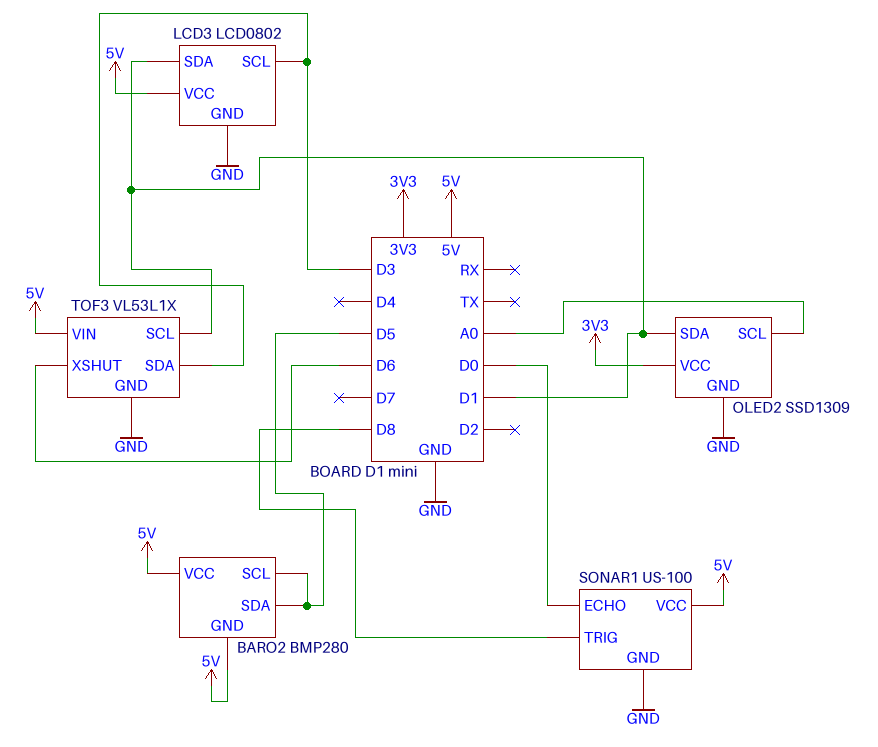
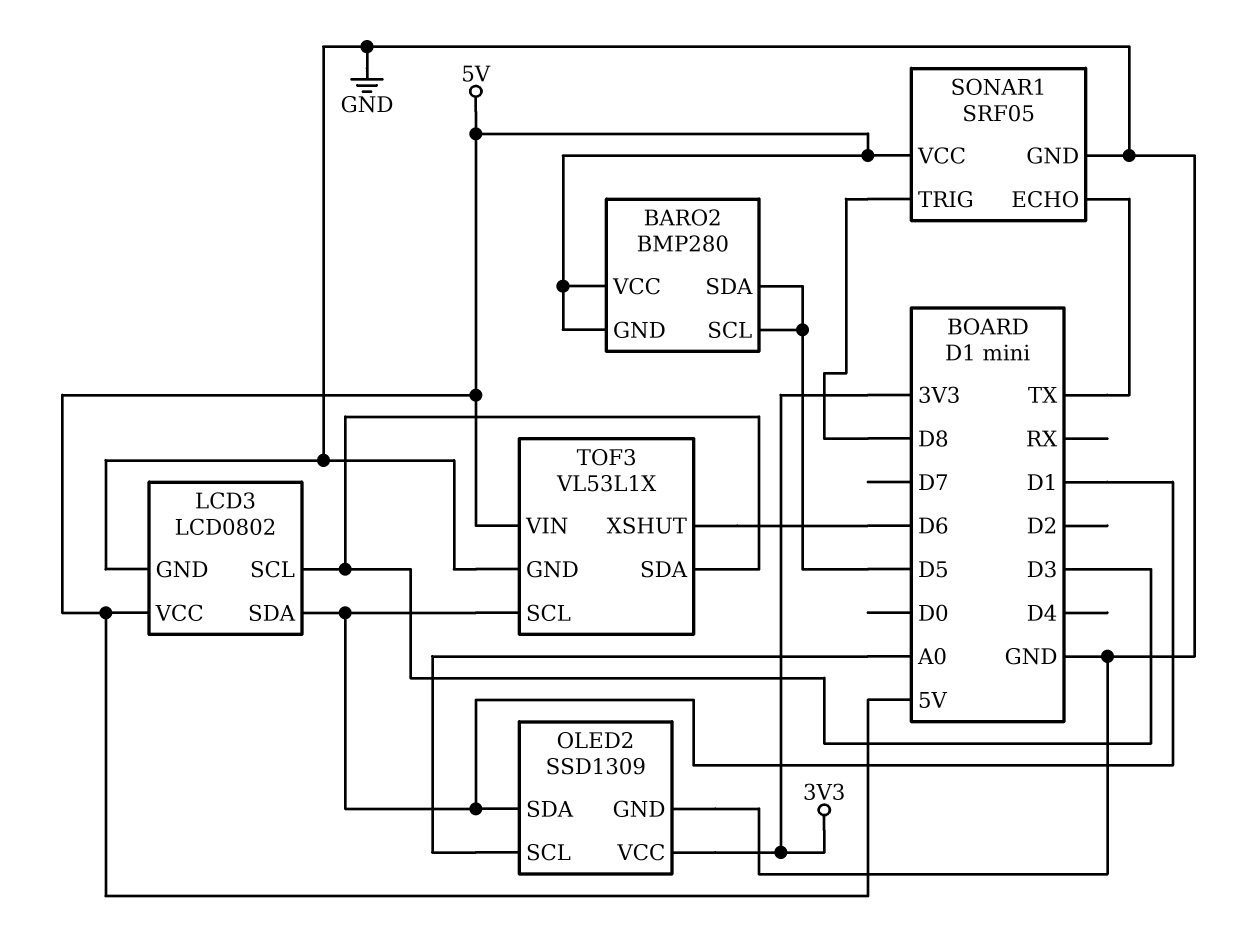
SONAR1: US-100 -> SRF05
SONAR1 pin ECHO: D0 -> TX

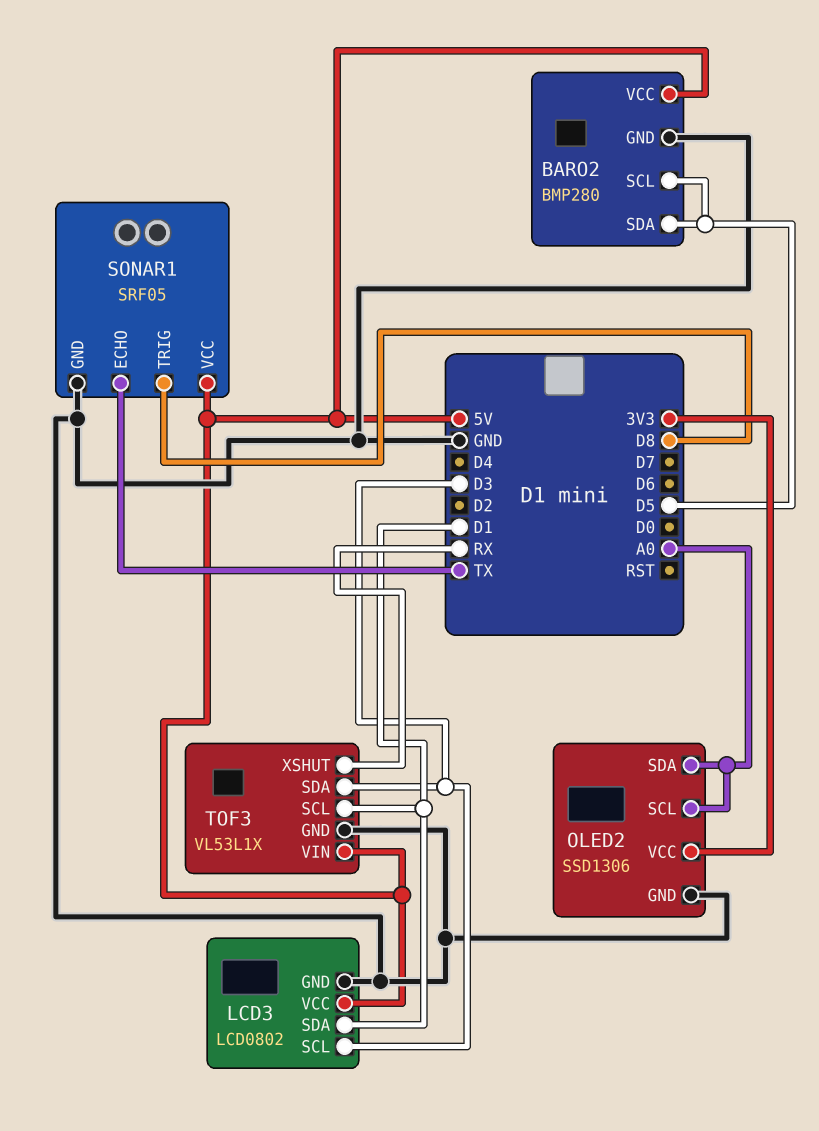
BARO2 pin GND: 5V -> GND
OLED2: SSD1309 -> SSD1306
OLED2 pin SDA: D1 -> A0
TOF3 pin XSHUT: D6 -> RX

